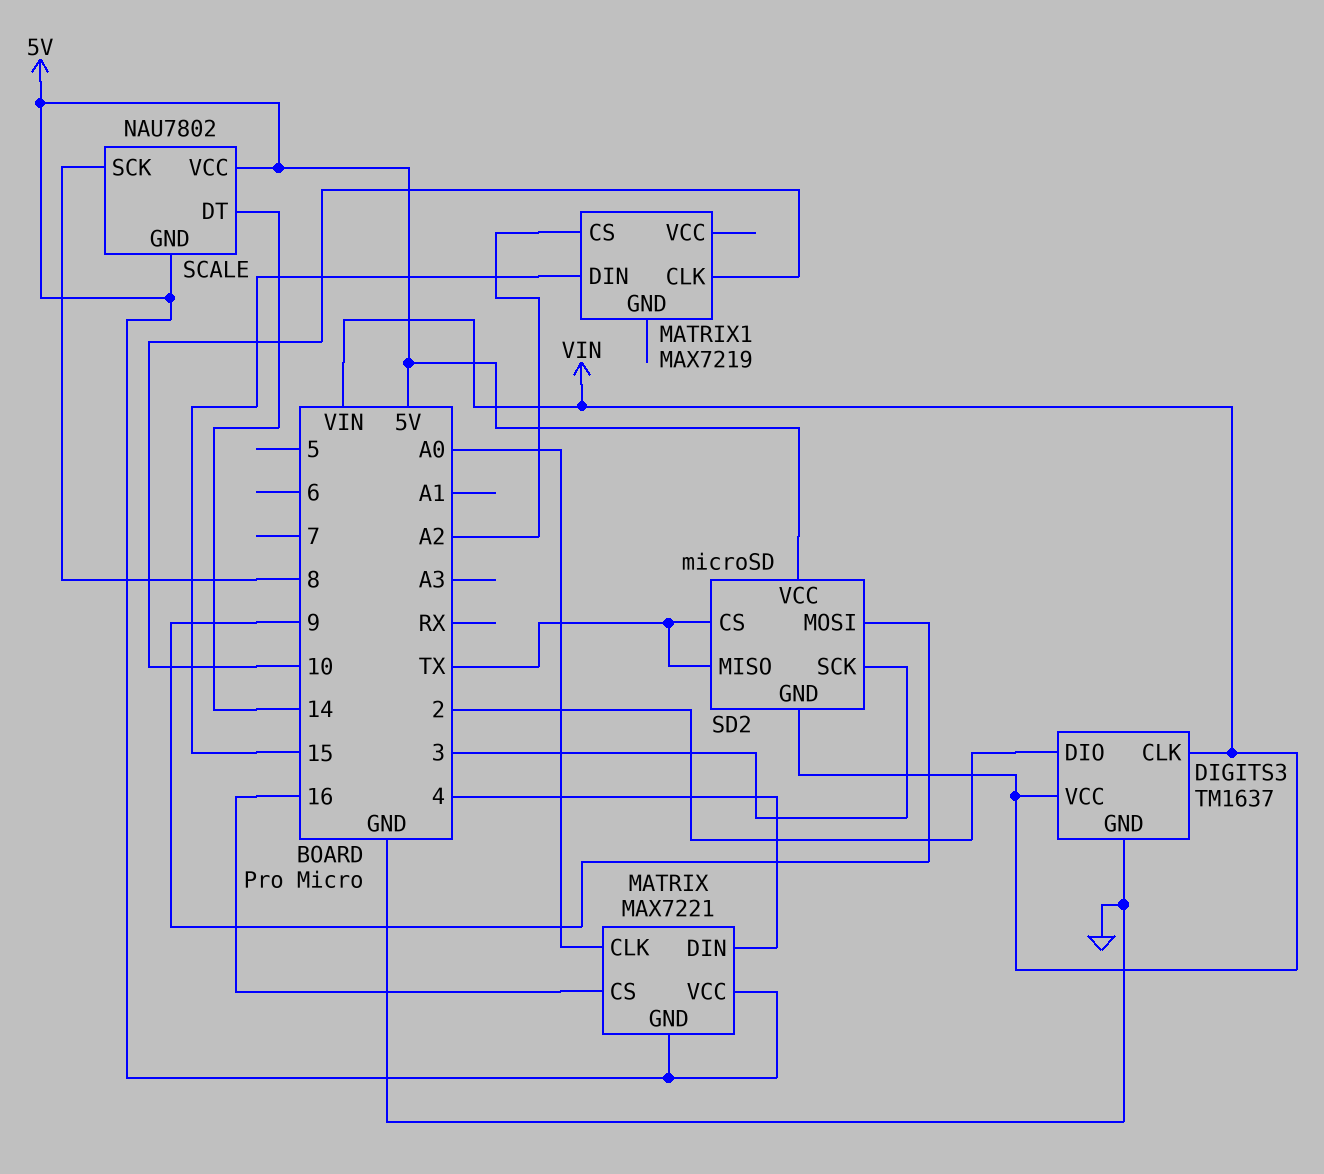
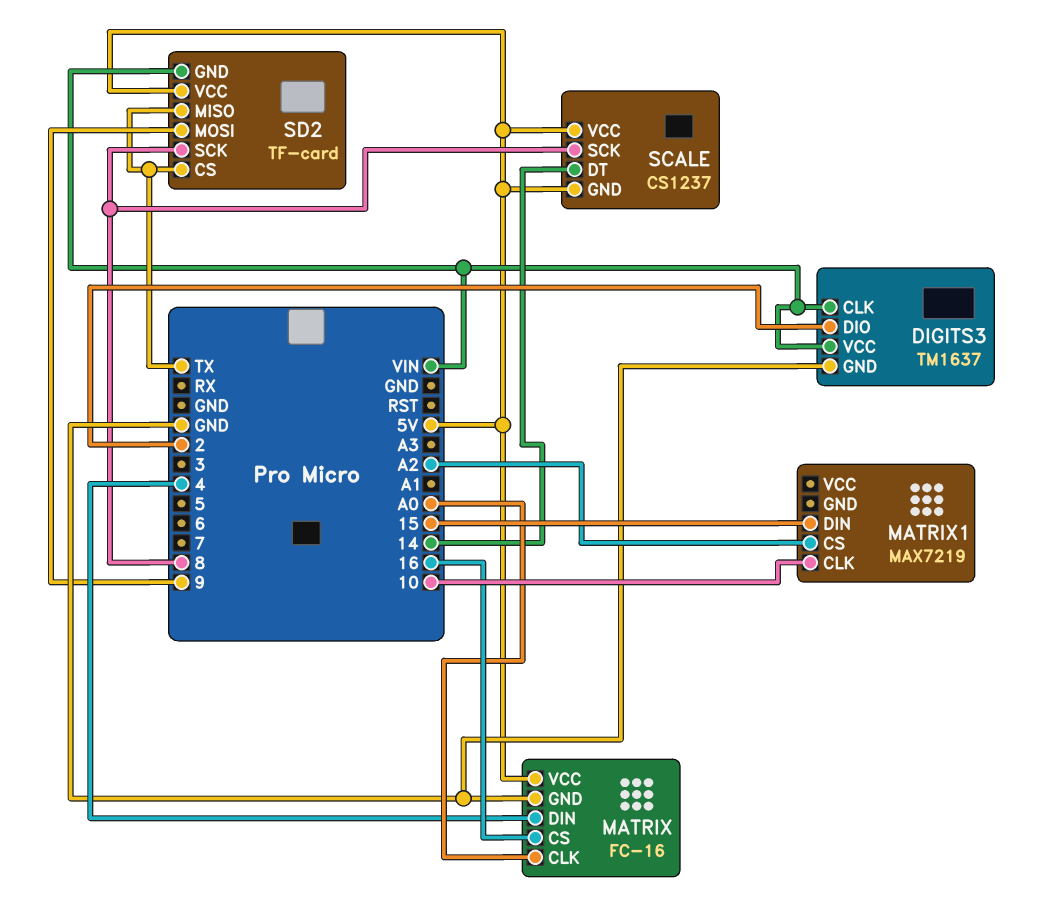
MATRIX: MAX7221 -> FC-16
MATRIX pin GND: 5V -> GND
SCALE: NAU7802 -> CS1237
SD2: microSD -> TF-card
SD2 pin SCK: 3 -> 8

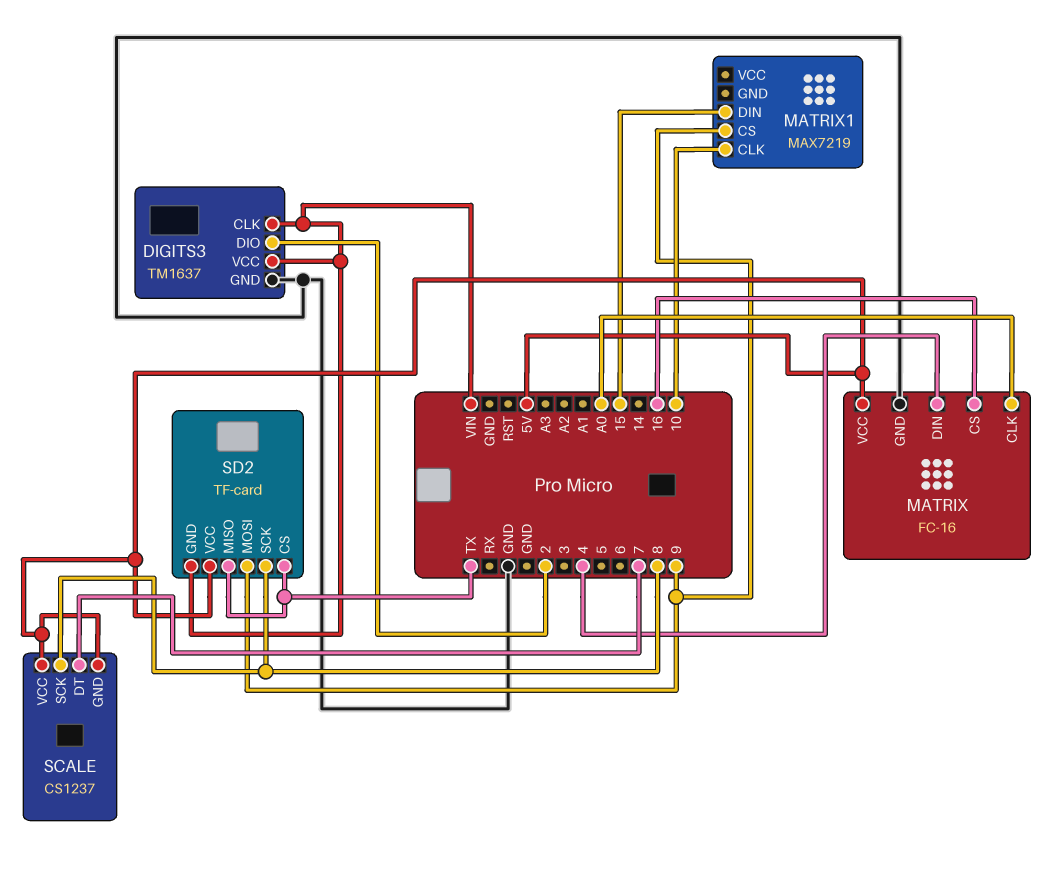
MATRIX1 pin CS: A2 -> 9
SCALE pin DT: 14 -> 7

